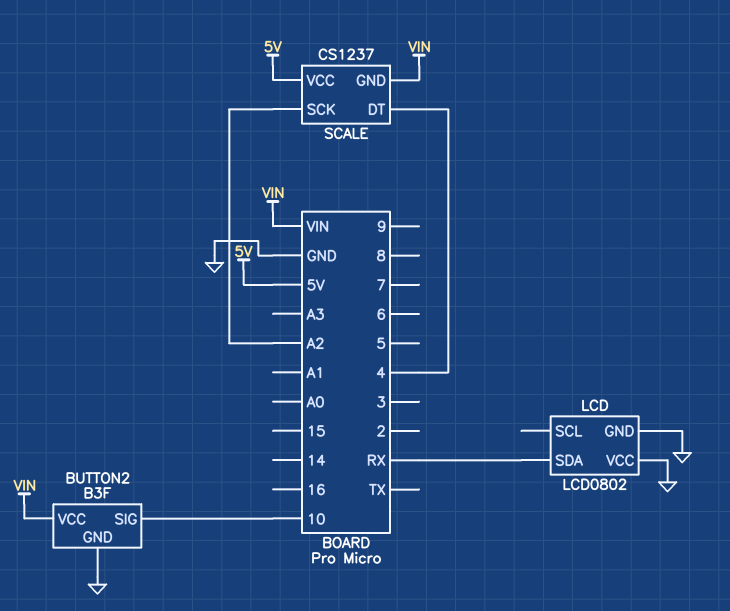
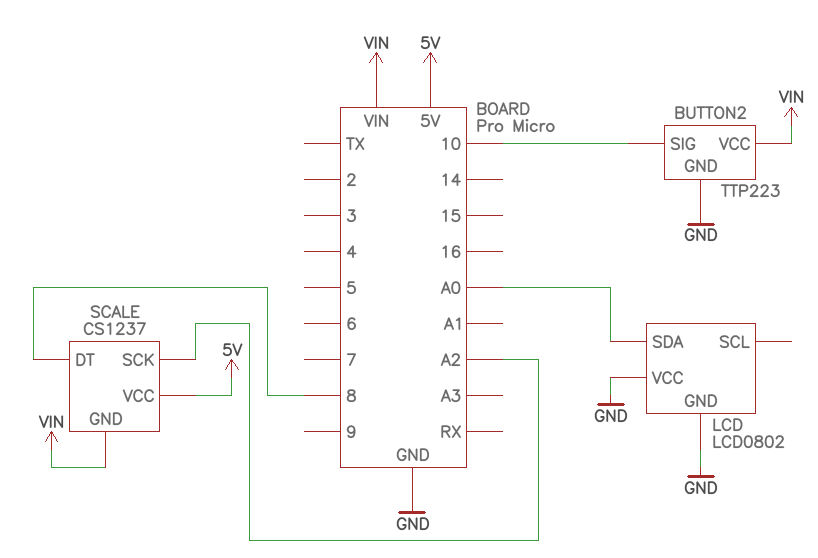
BUTTON2: B3F -> TTP223
LCD pin SDA: RX -> A0
SCALE pin DT: 4 -> 8

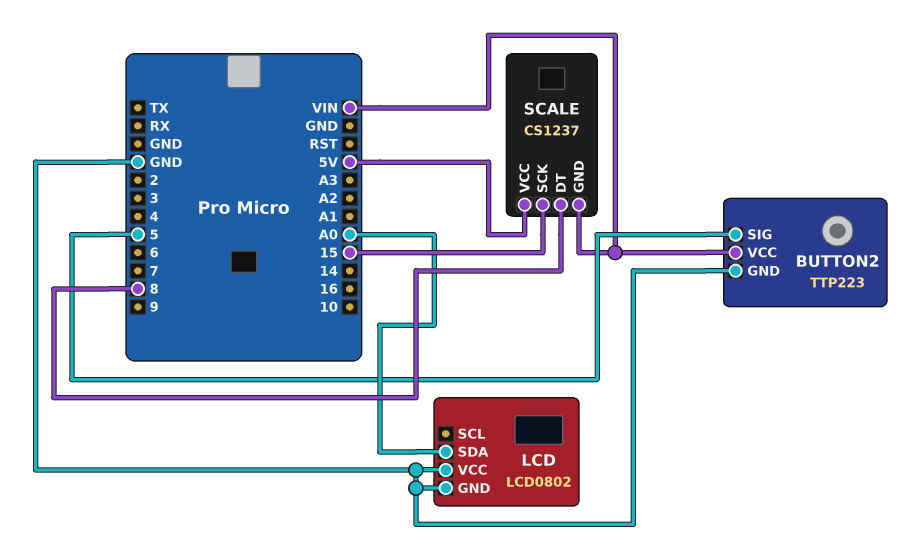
BUTTON2 pin SIG: 10 -> 5
SCALE pin SCK: A2 -> 15

